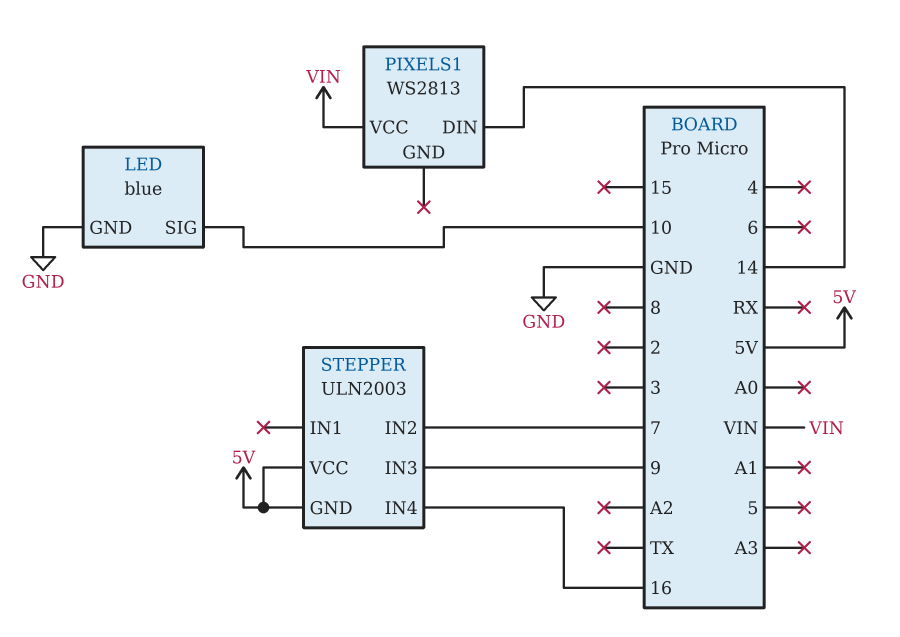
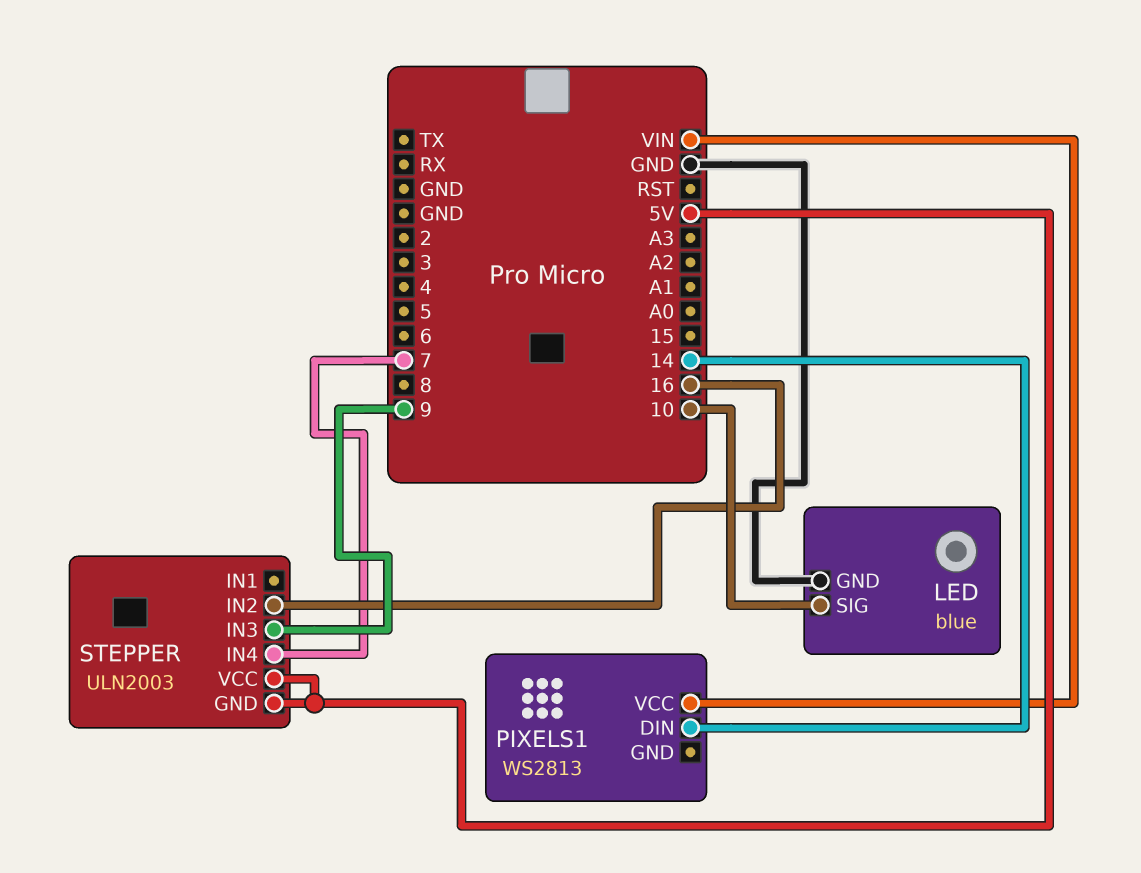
STEPPER pin IN2: 7 -> 16
STEPPER pin IN4: 16 -> 7

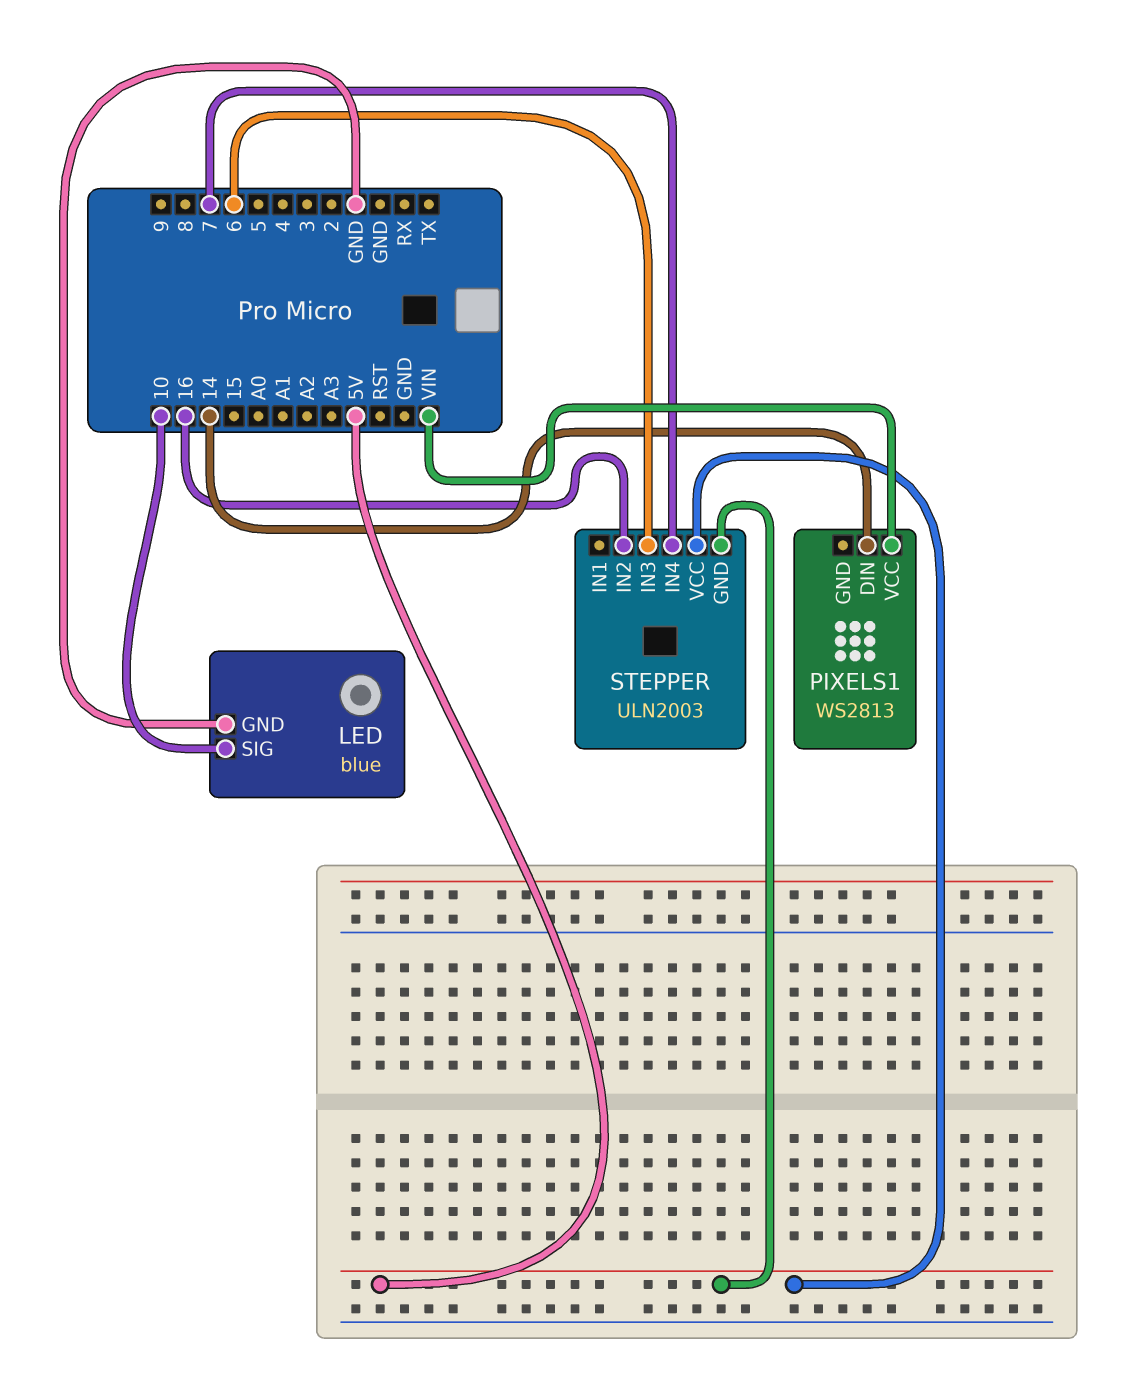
STEPPER pin IN3: 9 -> 6

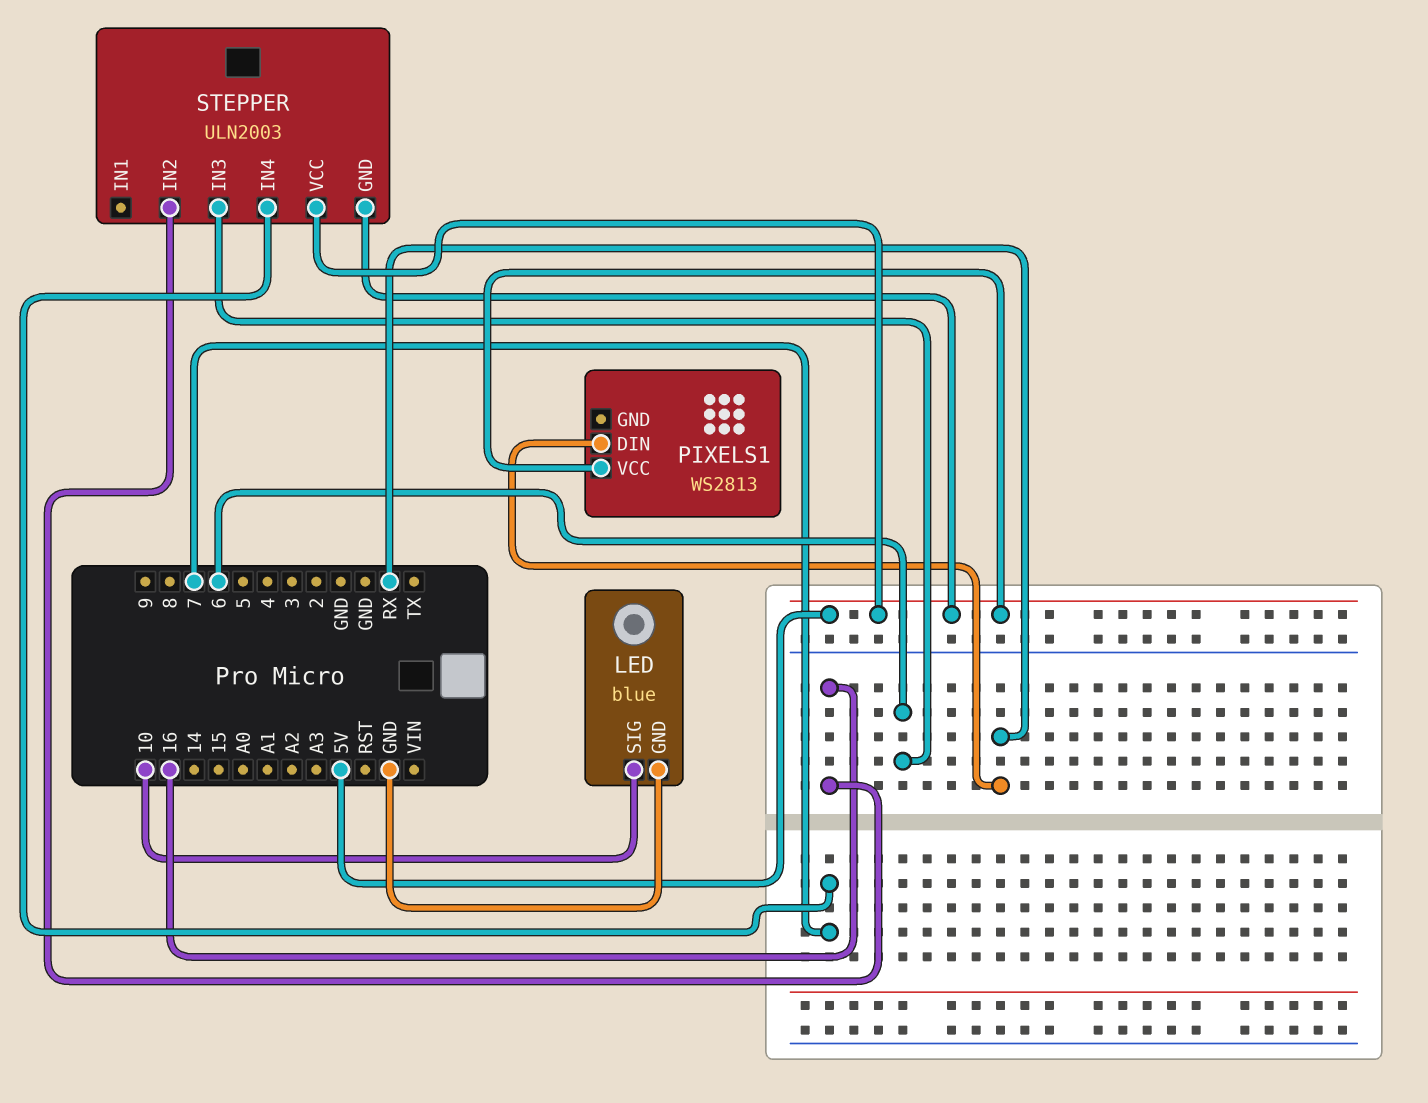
PIXELS1 pin DIN: 14 -> RX
PIXELS1 pin VCC: VIN -> 5V

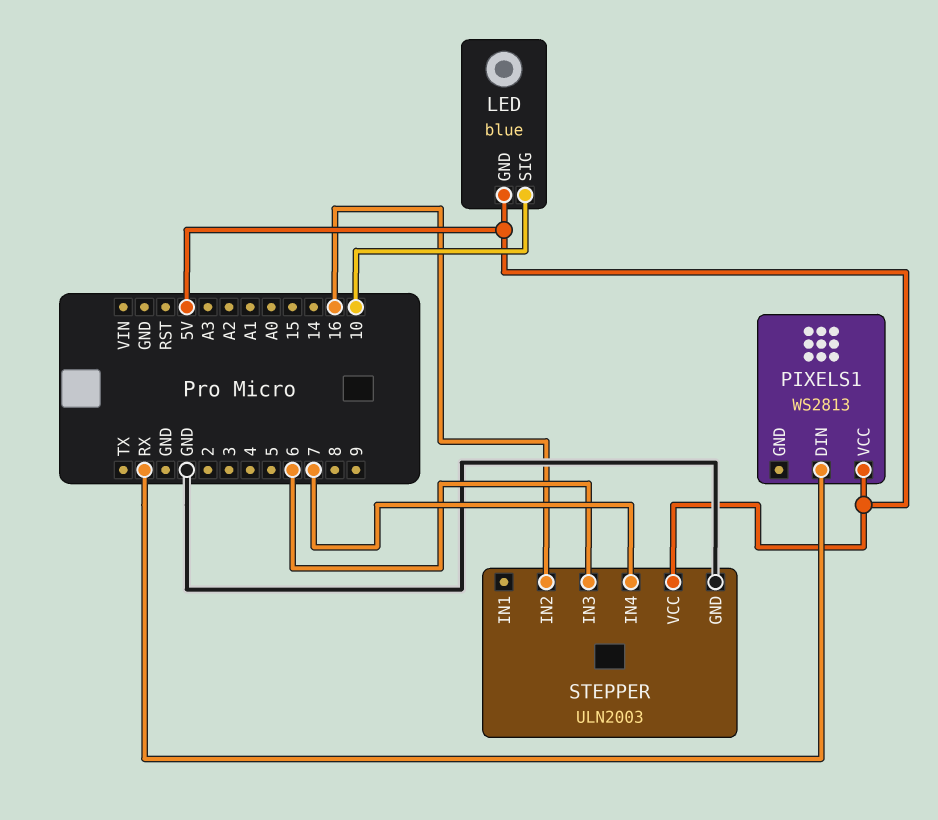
LED pin GND: GND -> 5V
STEPPER pin GND: 5V -> GND

